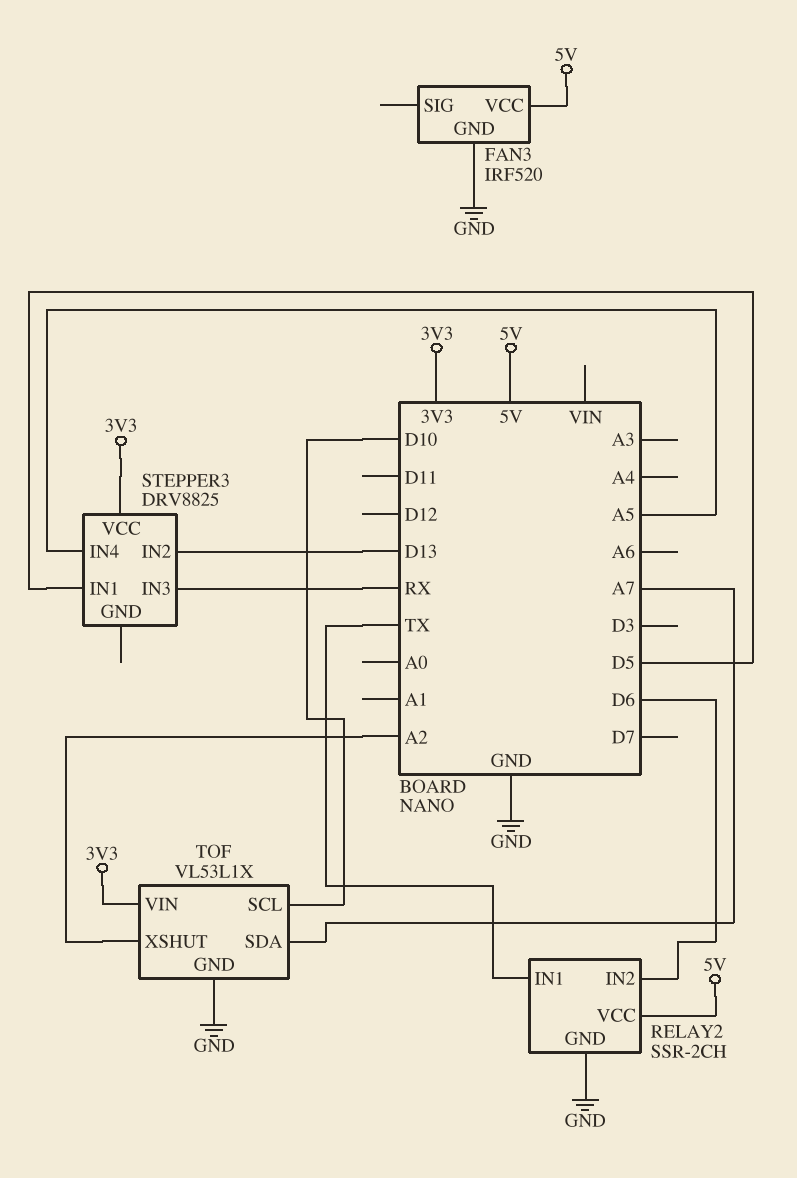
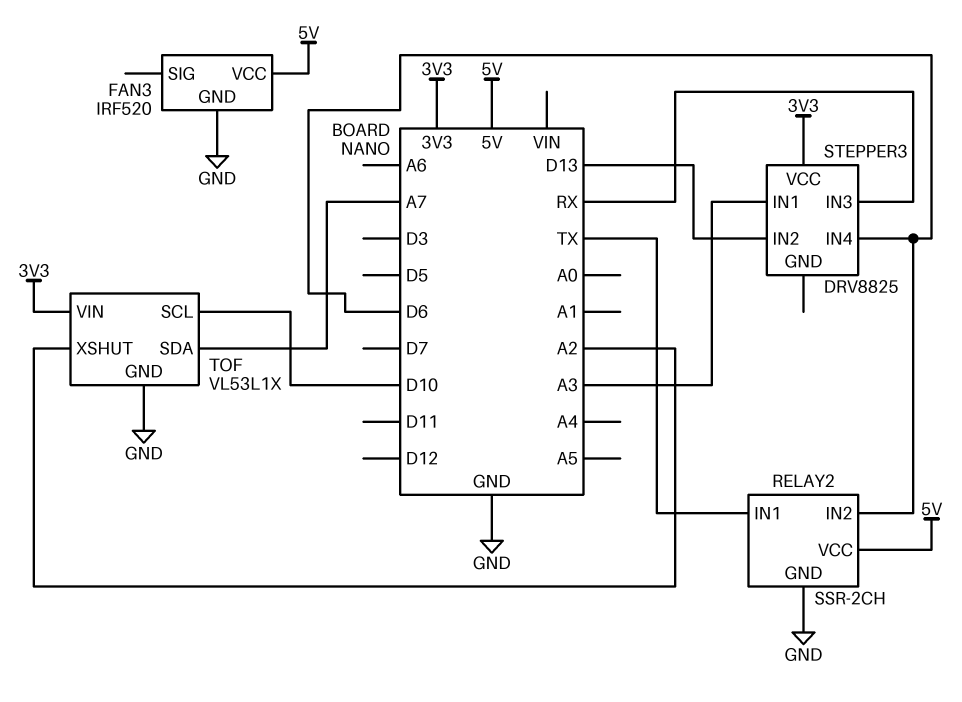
STEPPER3 pin IN1: D5 -> A3
STEPPER3 pin IN4: A5 -> D6

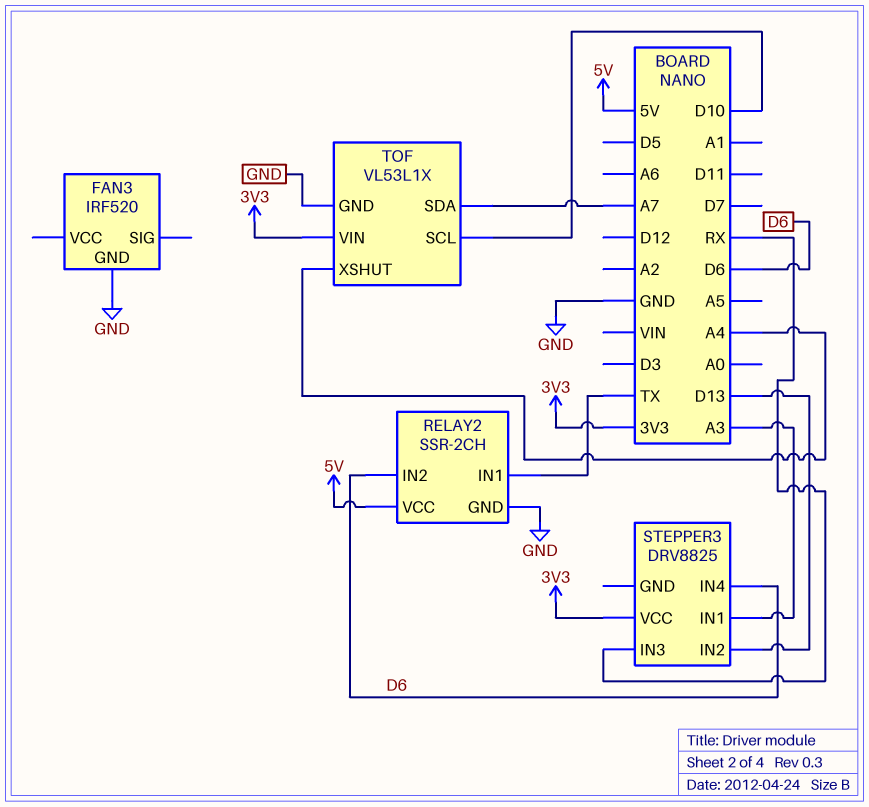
FAN3 pin VCC: 5V -> none
TOF pin XSHUT: A2 -> A4

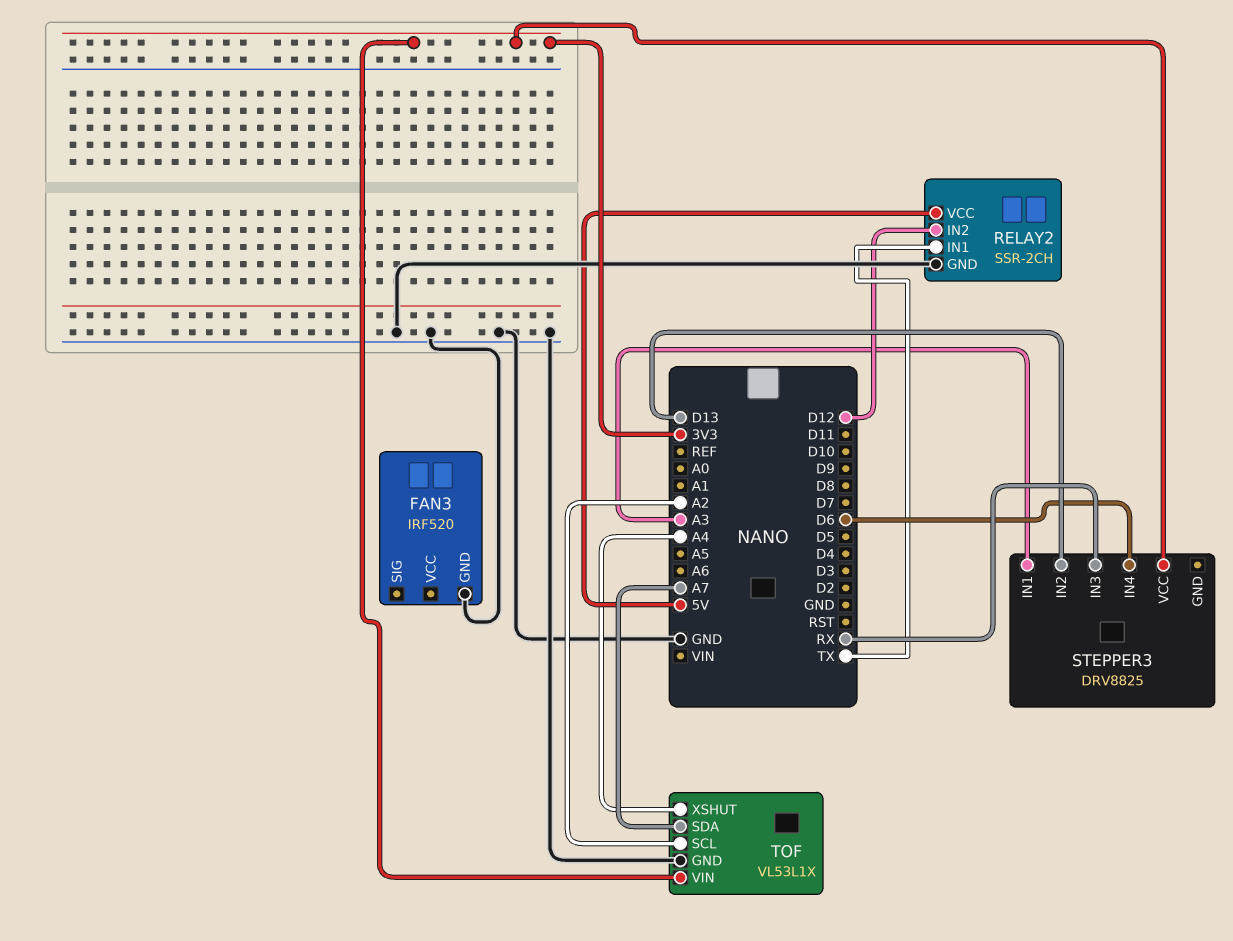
RELAY2 pin IN2: D6 -> D12
TOF pin SCL: D10 -> A2

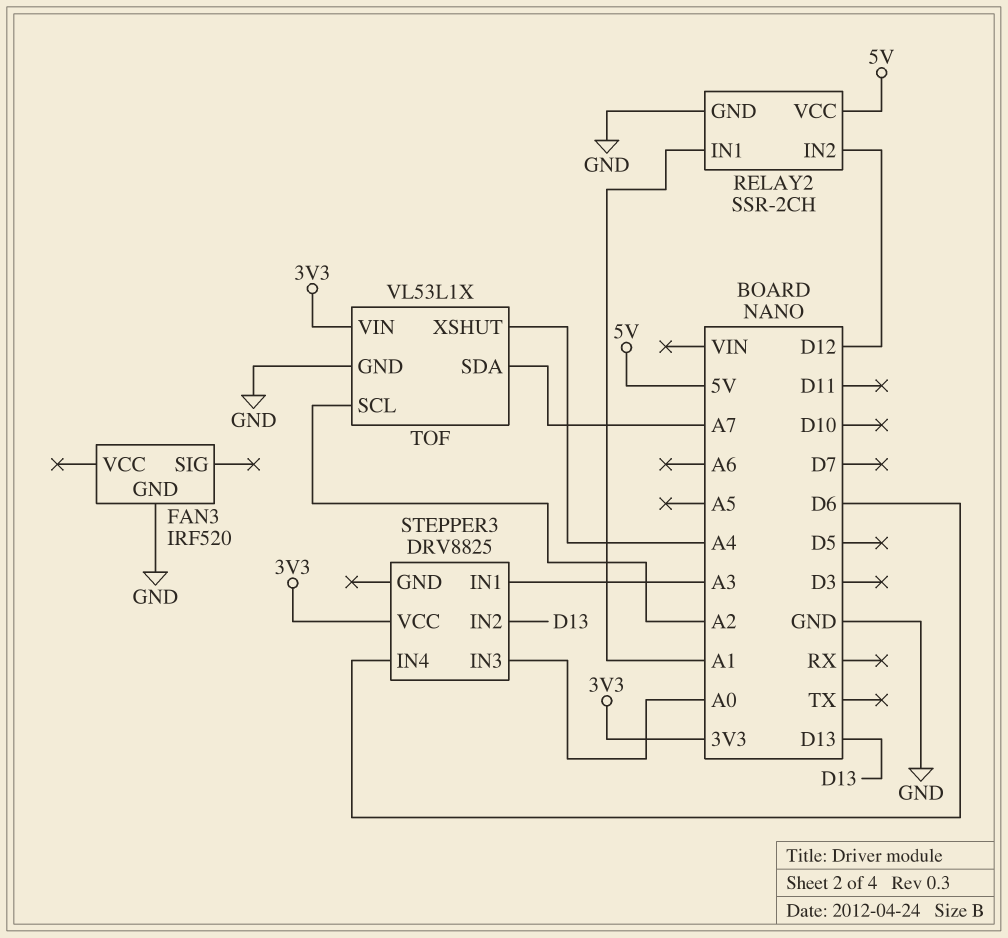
RELAY2 pin IN1: TX -> A1
STEPPER3 pin IN3: RX -> A0

